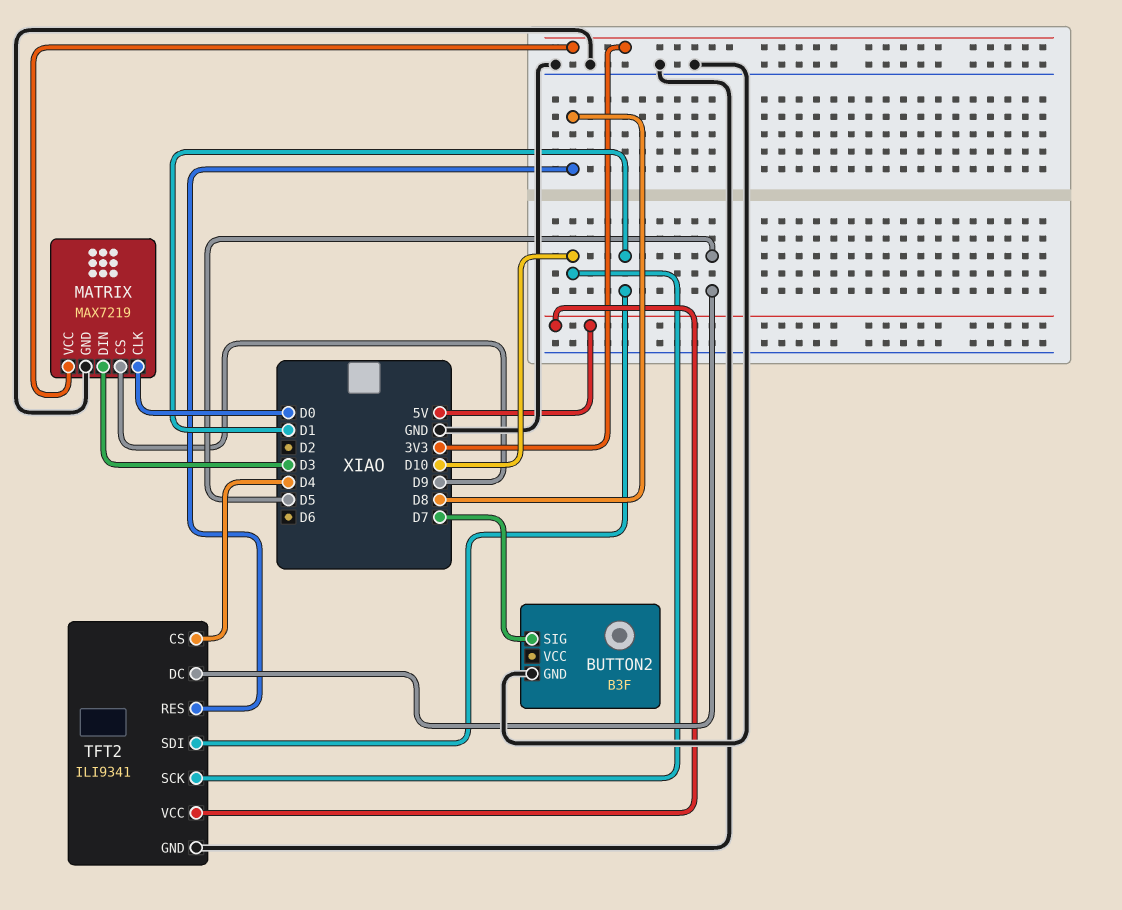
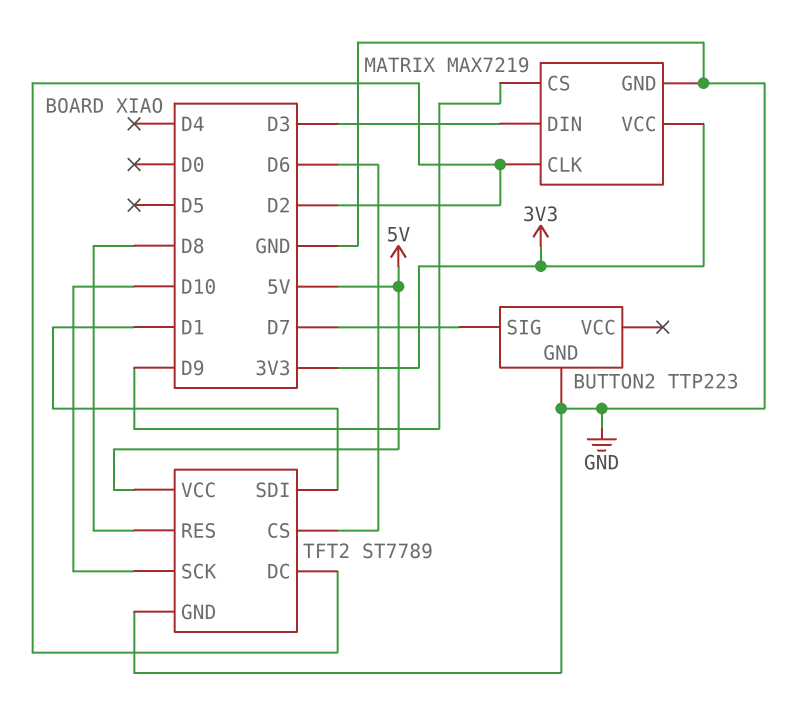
BUTTON2: B3F -> TTP223
MATRIX pin CLK: D0 -> D2
TFT2: ILI9341 -> ST7789
TFT2 pin CS: D4 -> D6
TFT2 pin DC: D5 -> D2

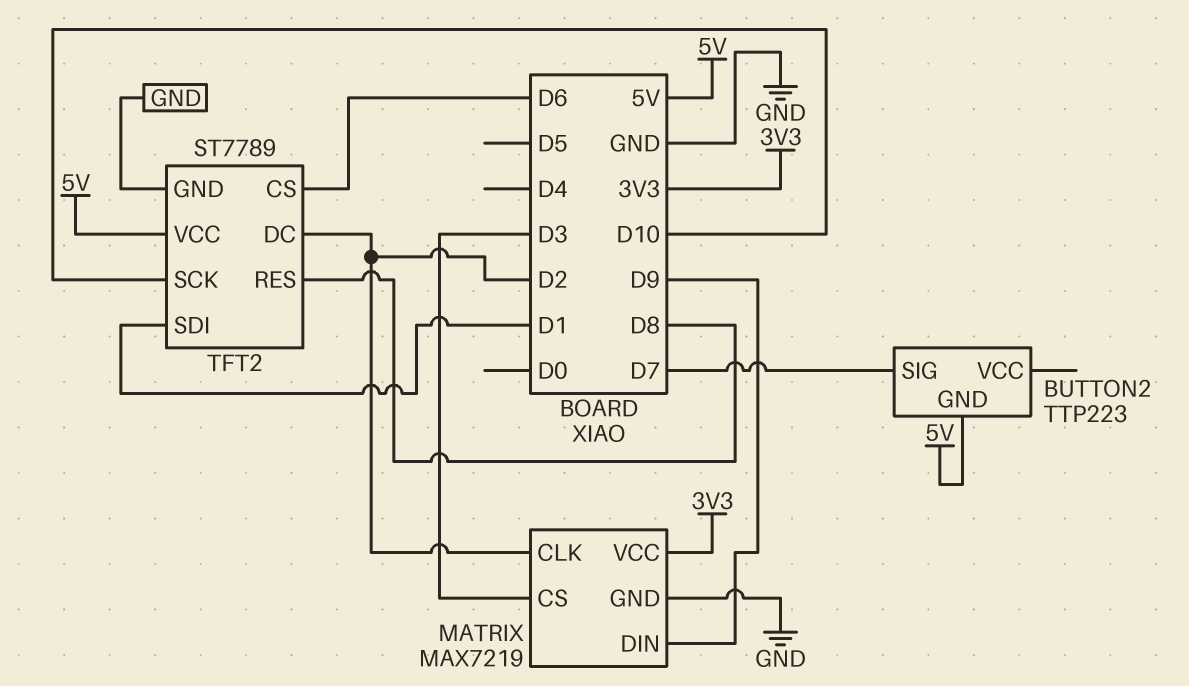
BUTTON2 pin GND: GND -> 5V
MATRIX pin CS: D9 -> D3
MATRIX pin DIN: D3 -> D9

